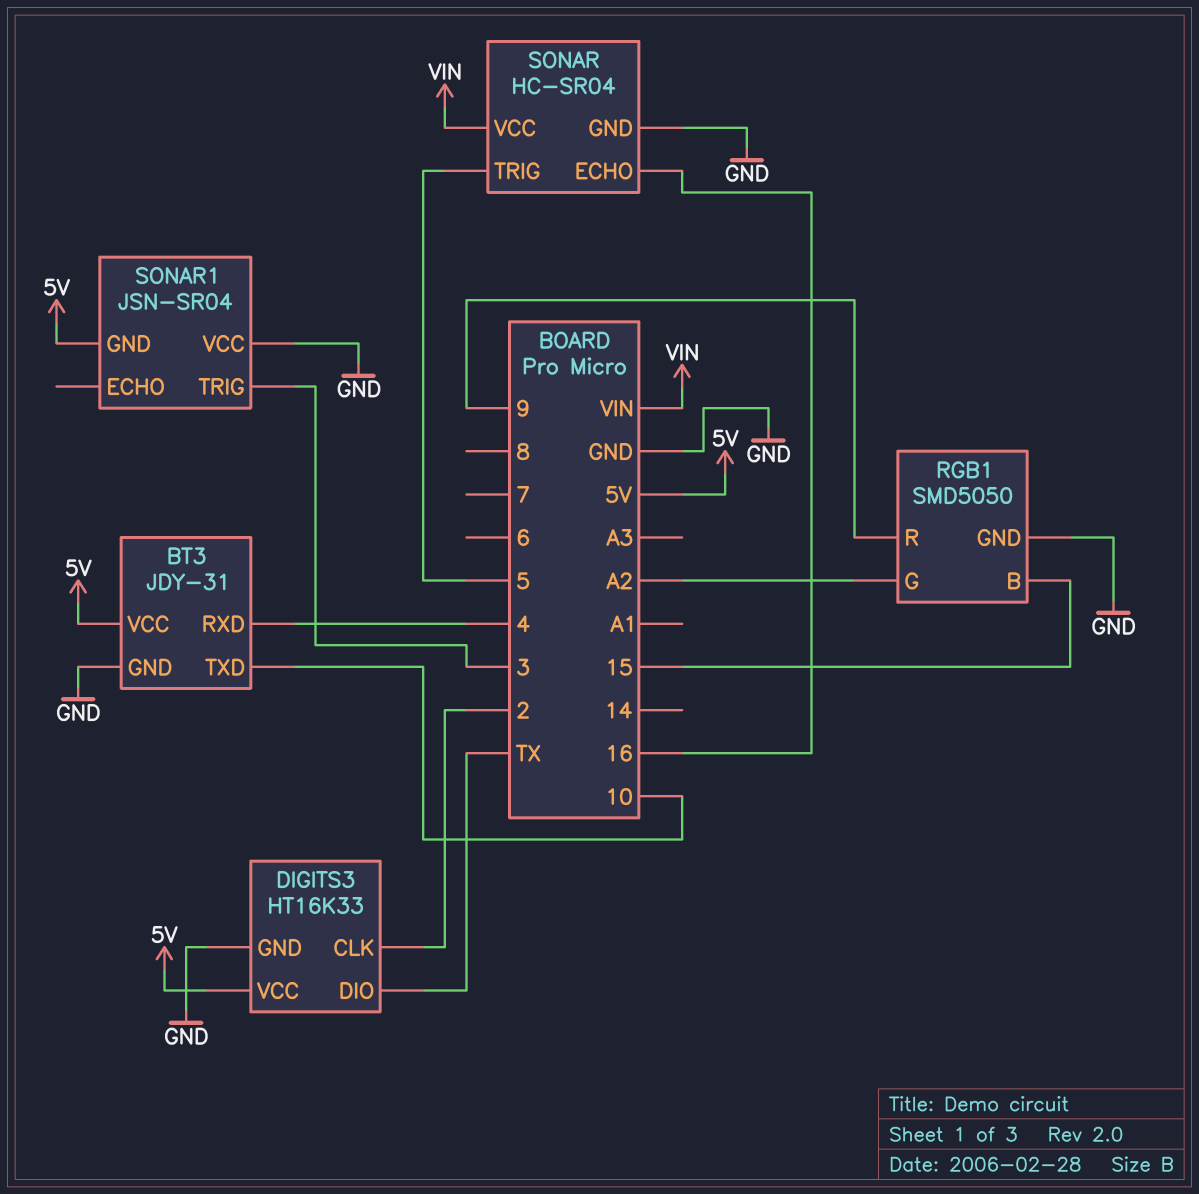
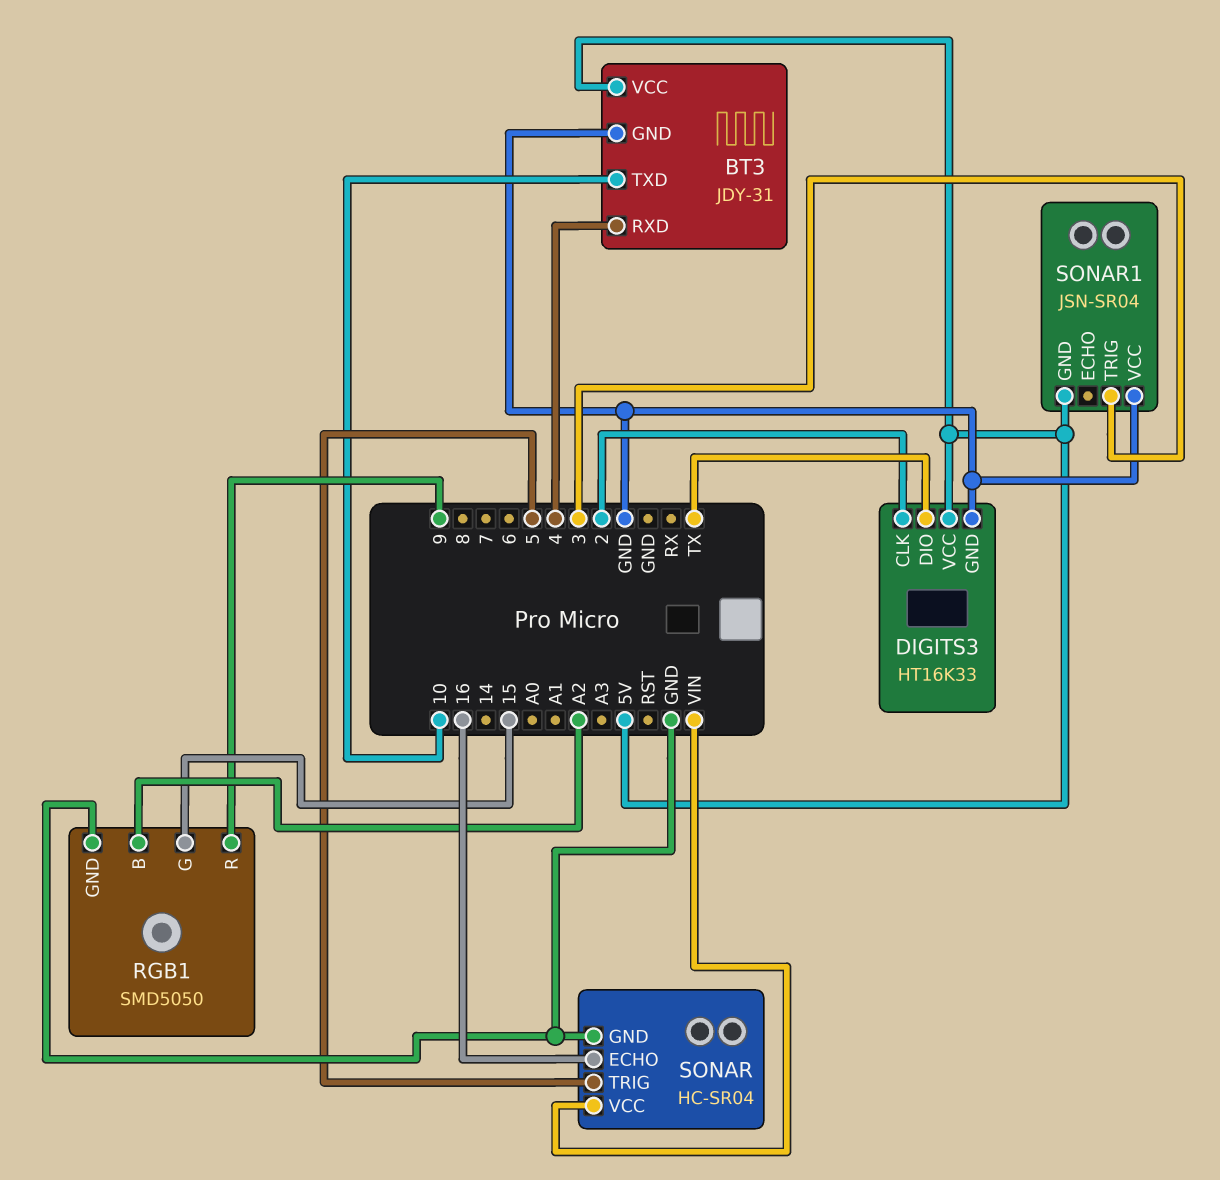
RGB1 pin B: 15 -> A2
RGB1 pin G: A2 -> 15

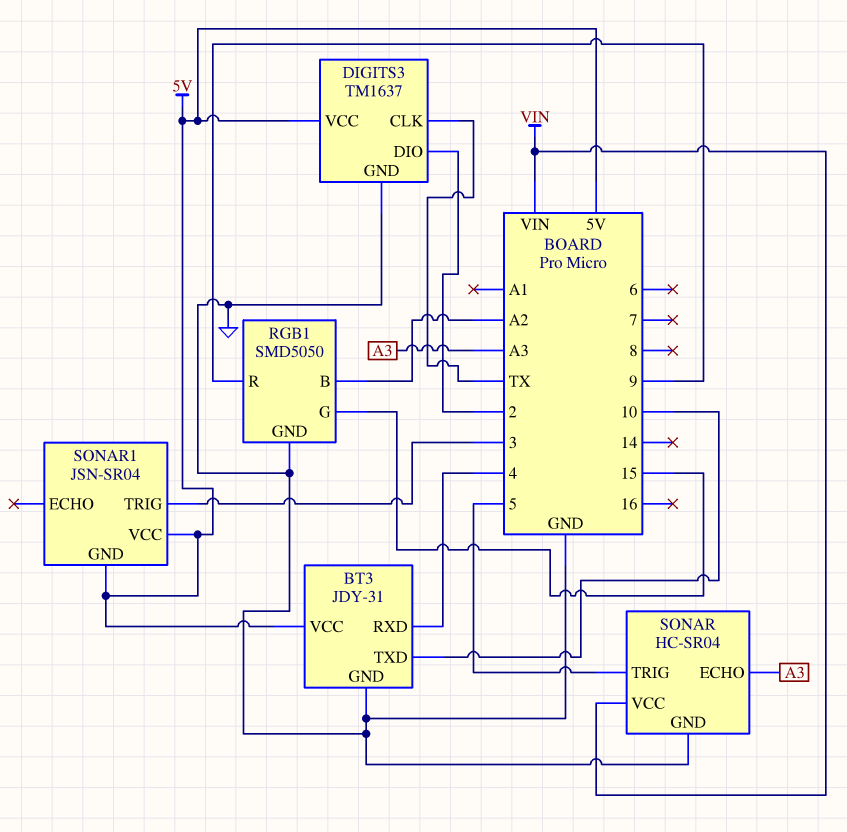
DIGITS3: HT16K33 -> TM1637
DIGITS3 pin CLK: 2 -> TX
DIGITS3 pin DIO: TX -> 2
SONAR pin ECHO: 16 -> A3
SONAR1 pin VCC: GND -> 5V

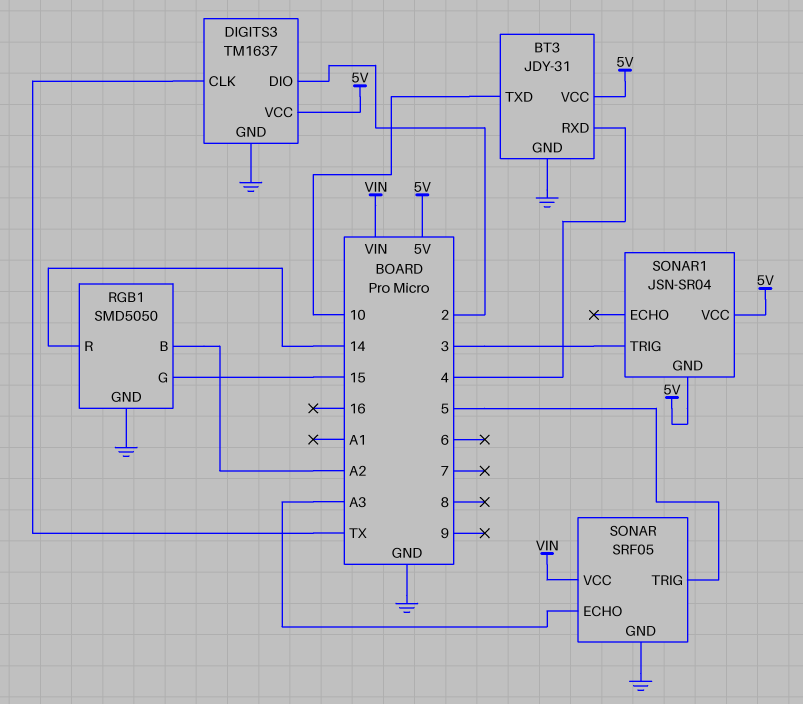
RGB1 pin R: 9 -> 14
SONAR: HC-SR04 -> SRF05

